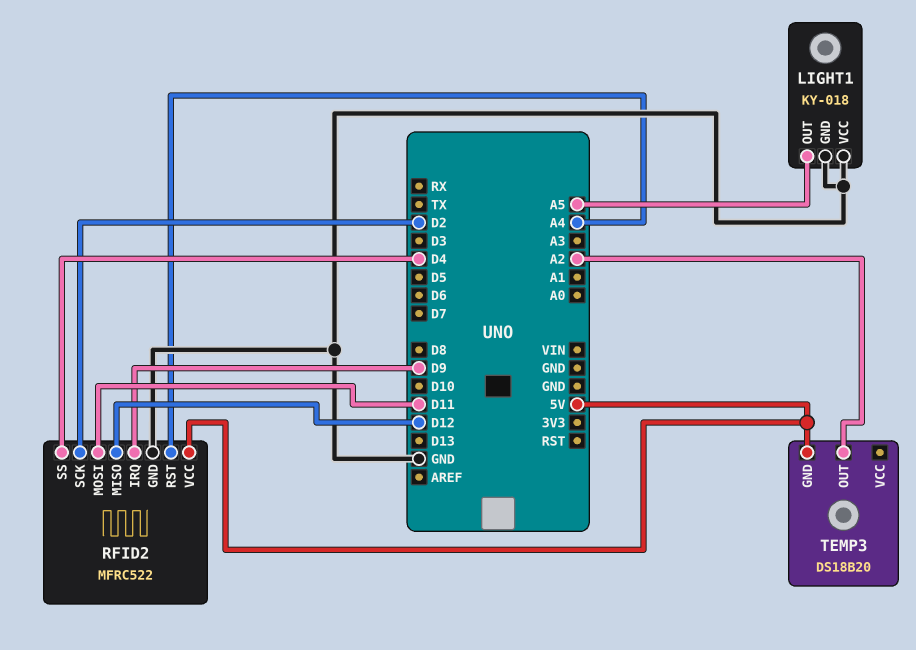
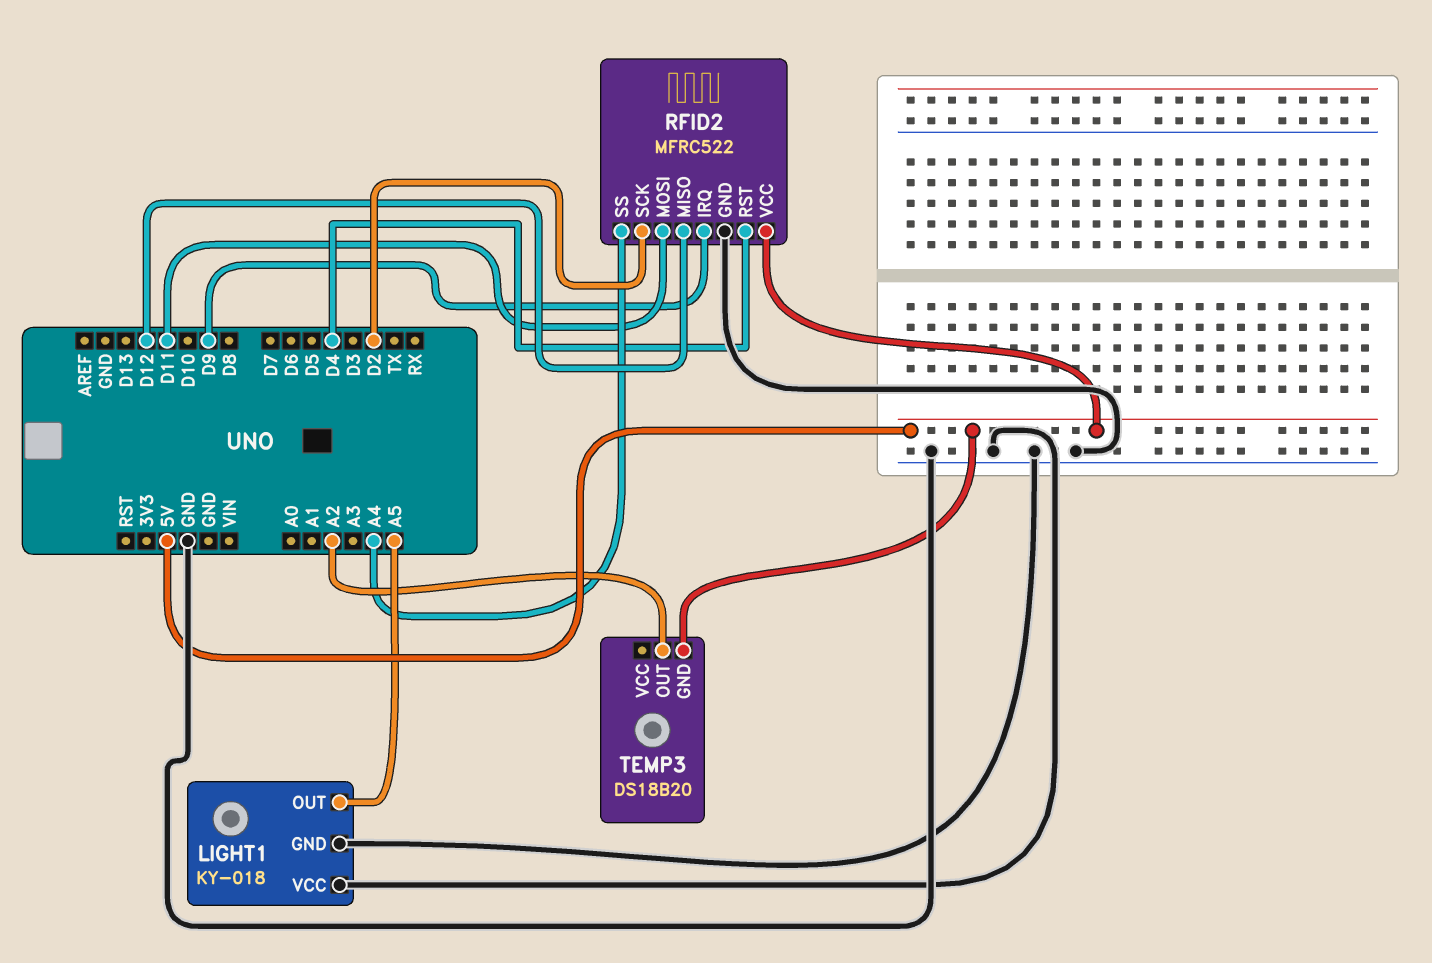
RFID2 pin RST: A4 -> D4
RFID2 pin SS: D4 -> A4

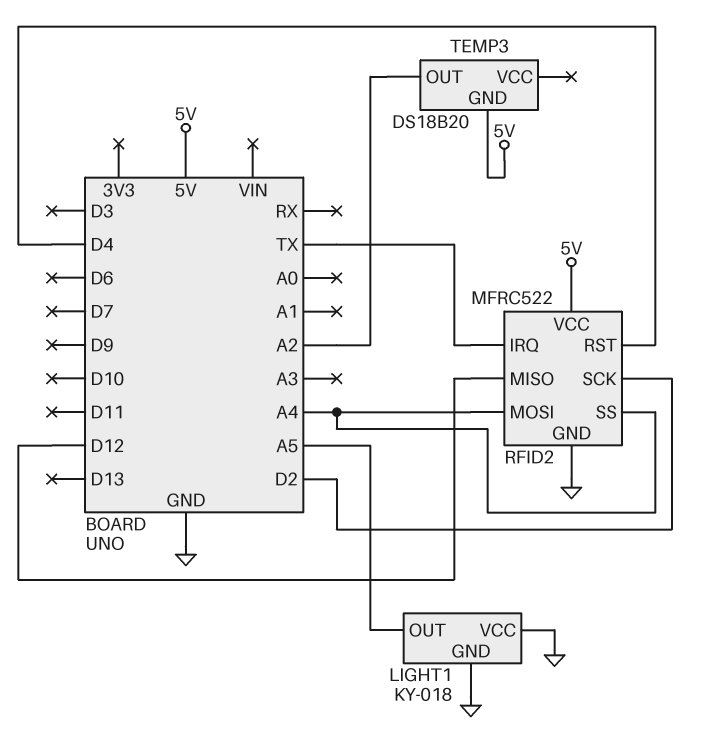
RFID2 pin IRQ: D9 -> TX
RFID2 pin MOSI: D11 -> A4

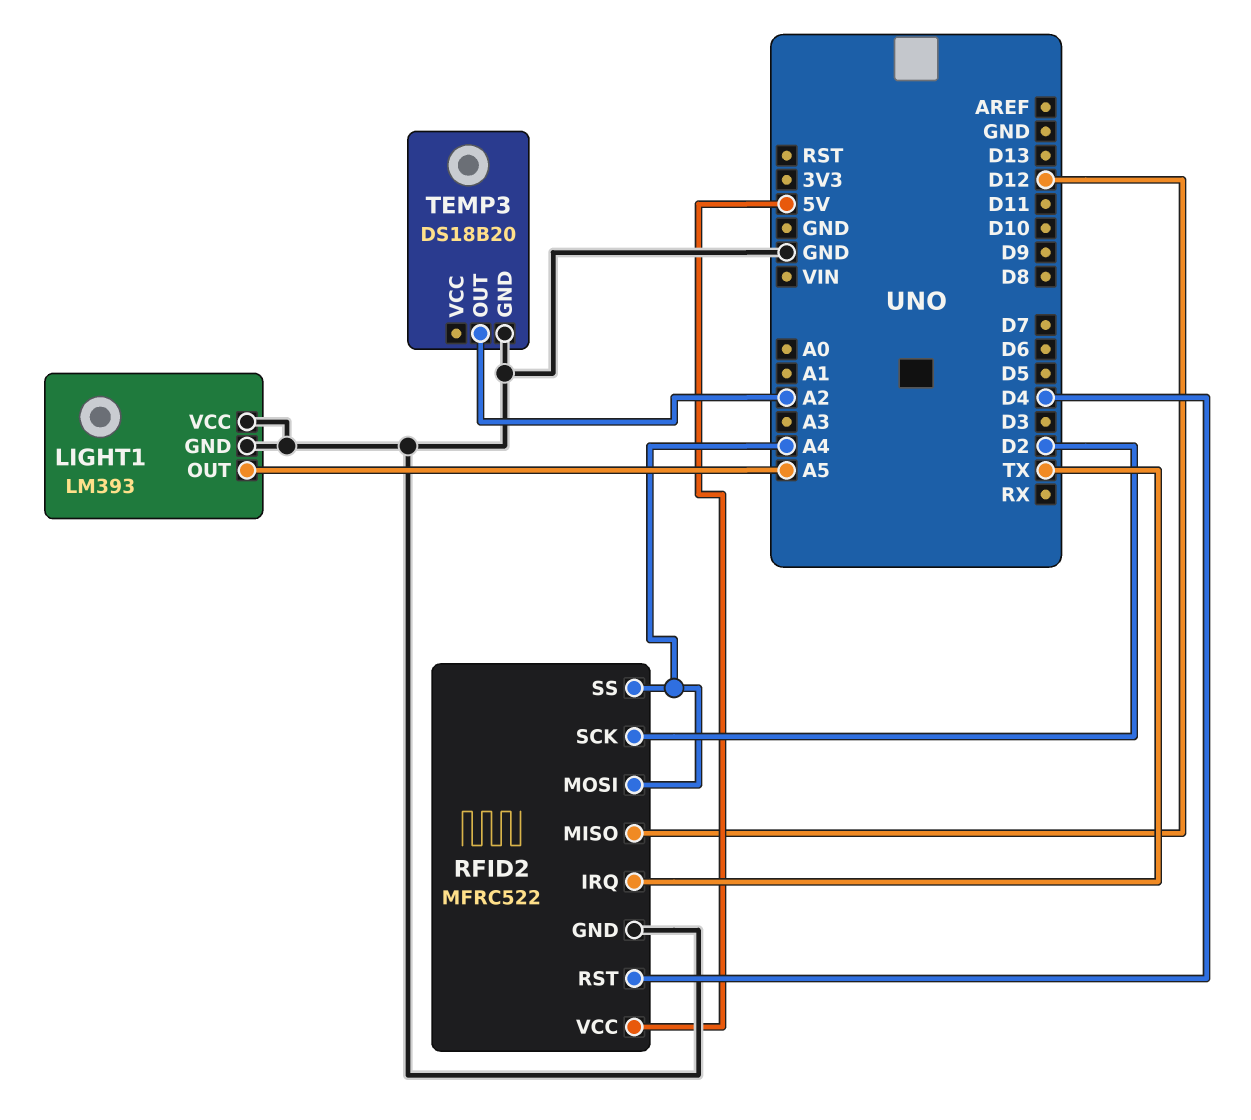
LIGHT1: KY-018 -> LM393
TEMP3 pin GND: 5V -> GND

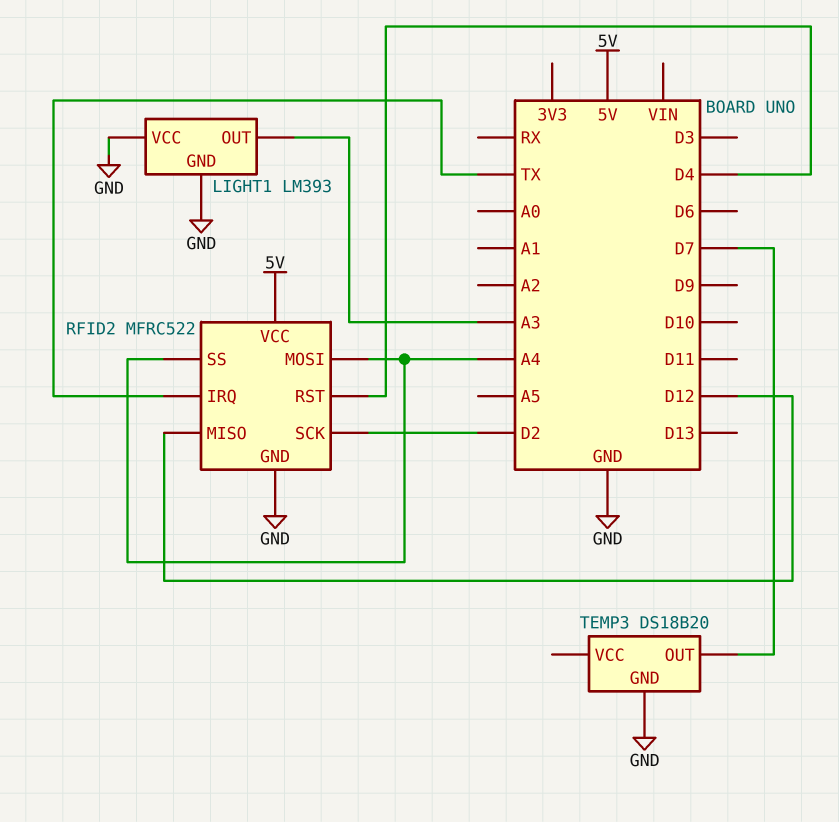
LIGHT1 pin OUT: A5 -> A3
TEMP3 pin OUT: A2 -> D7

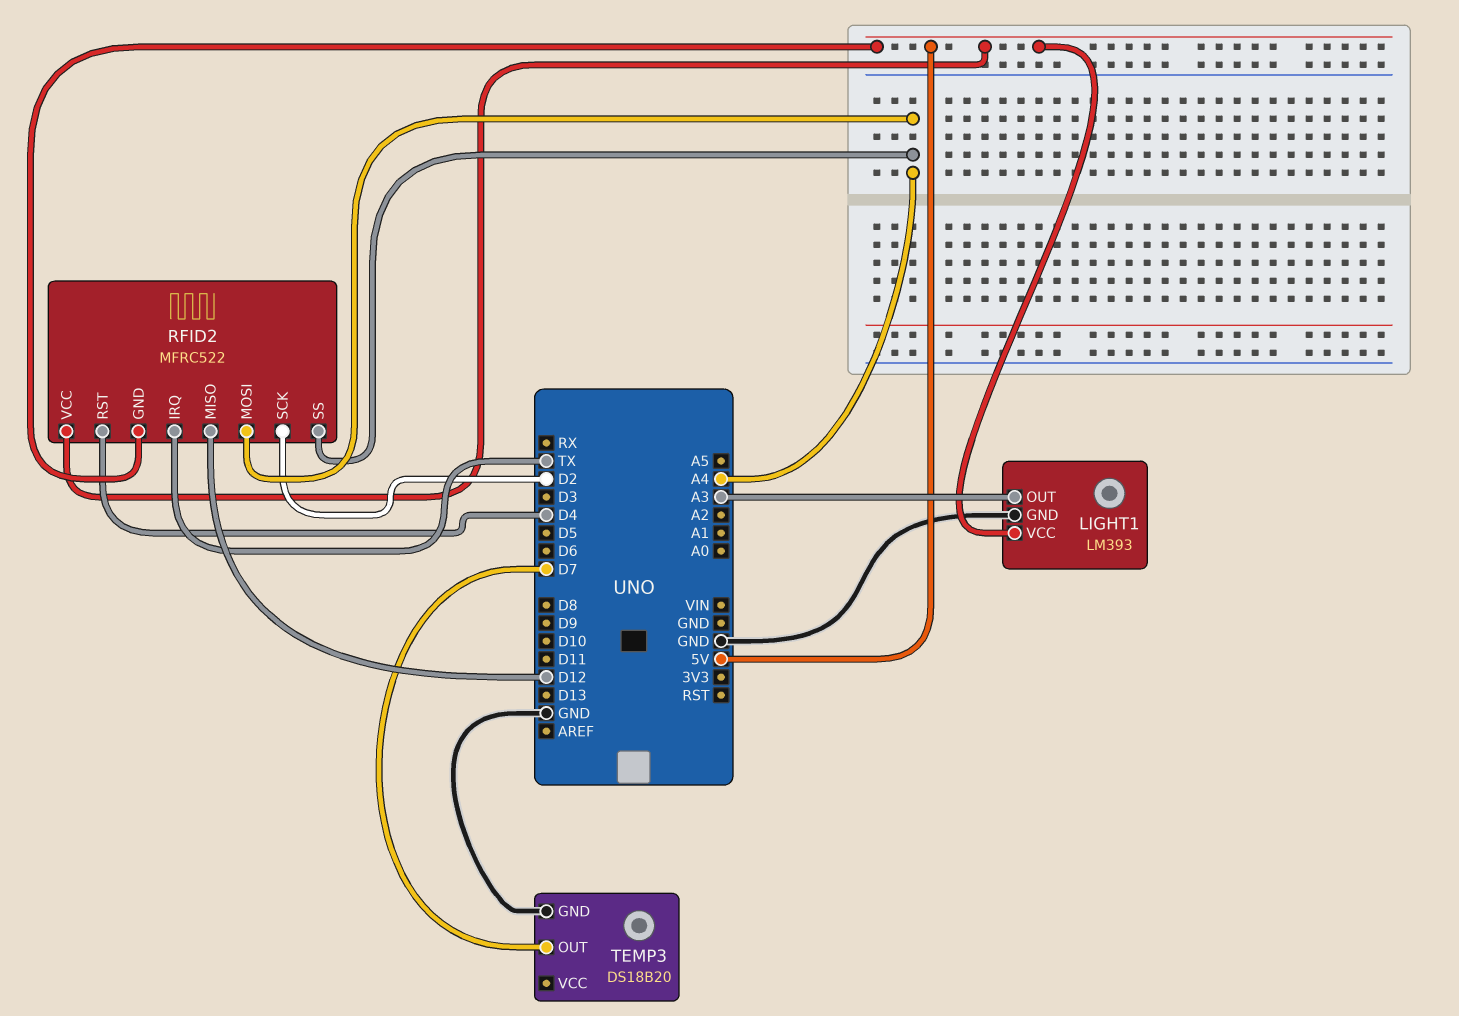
LIGHT1 pin VCC: GND -> 5V
RFID2 pin GND: GND -> 5V

